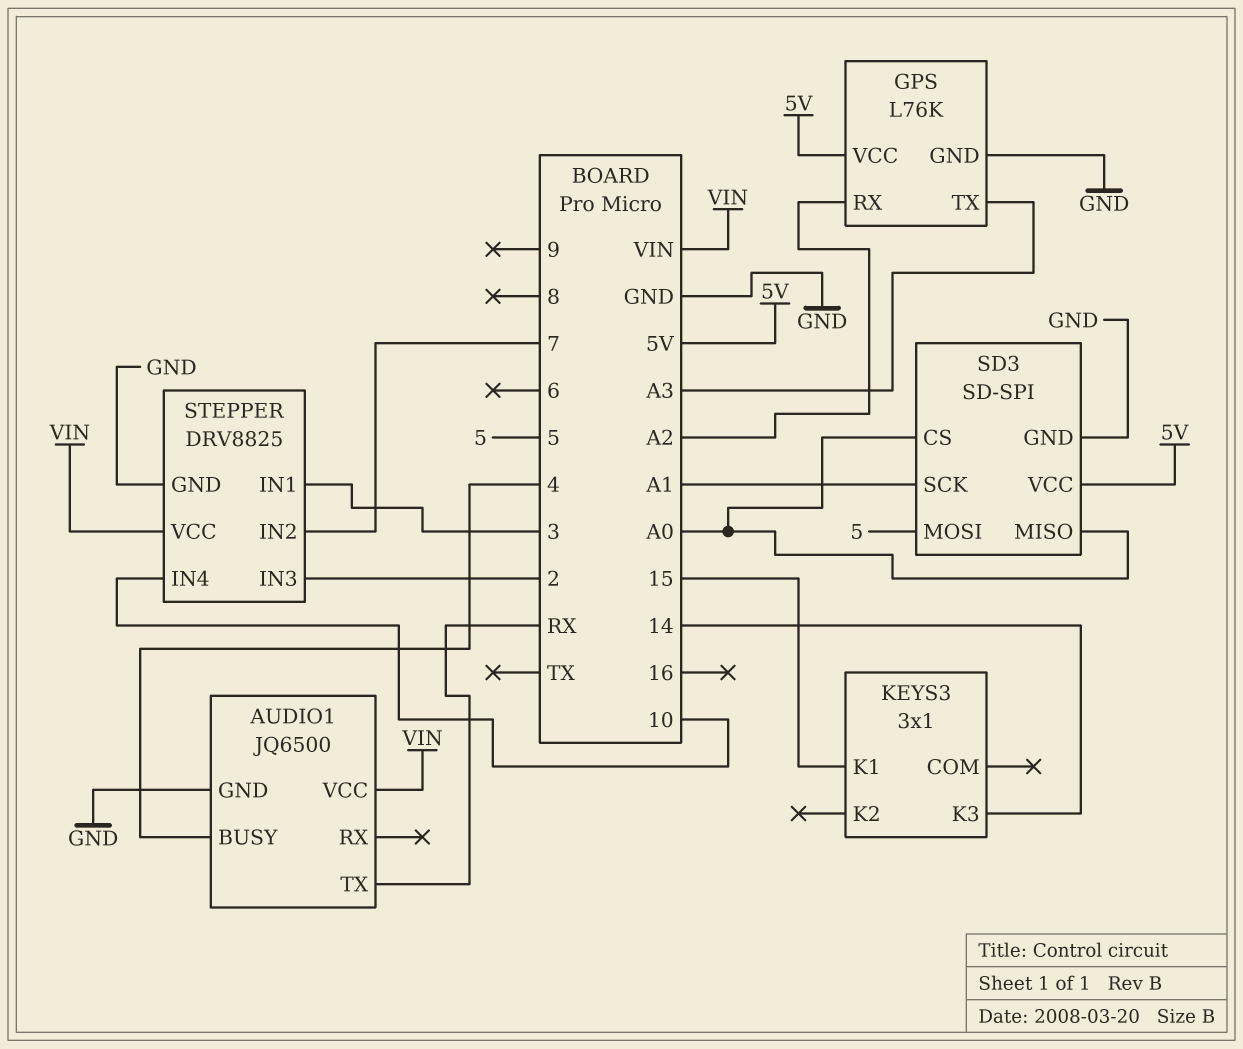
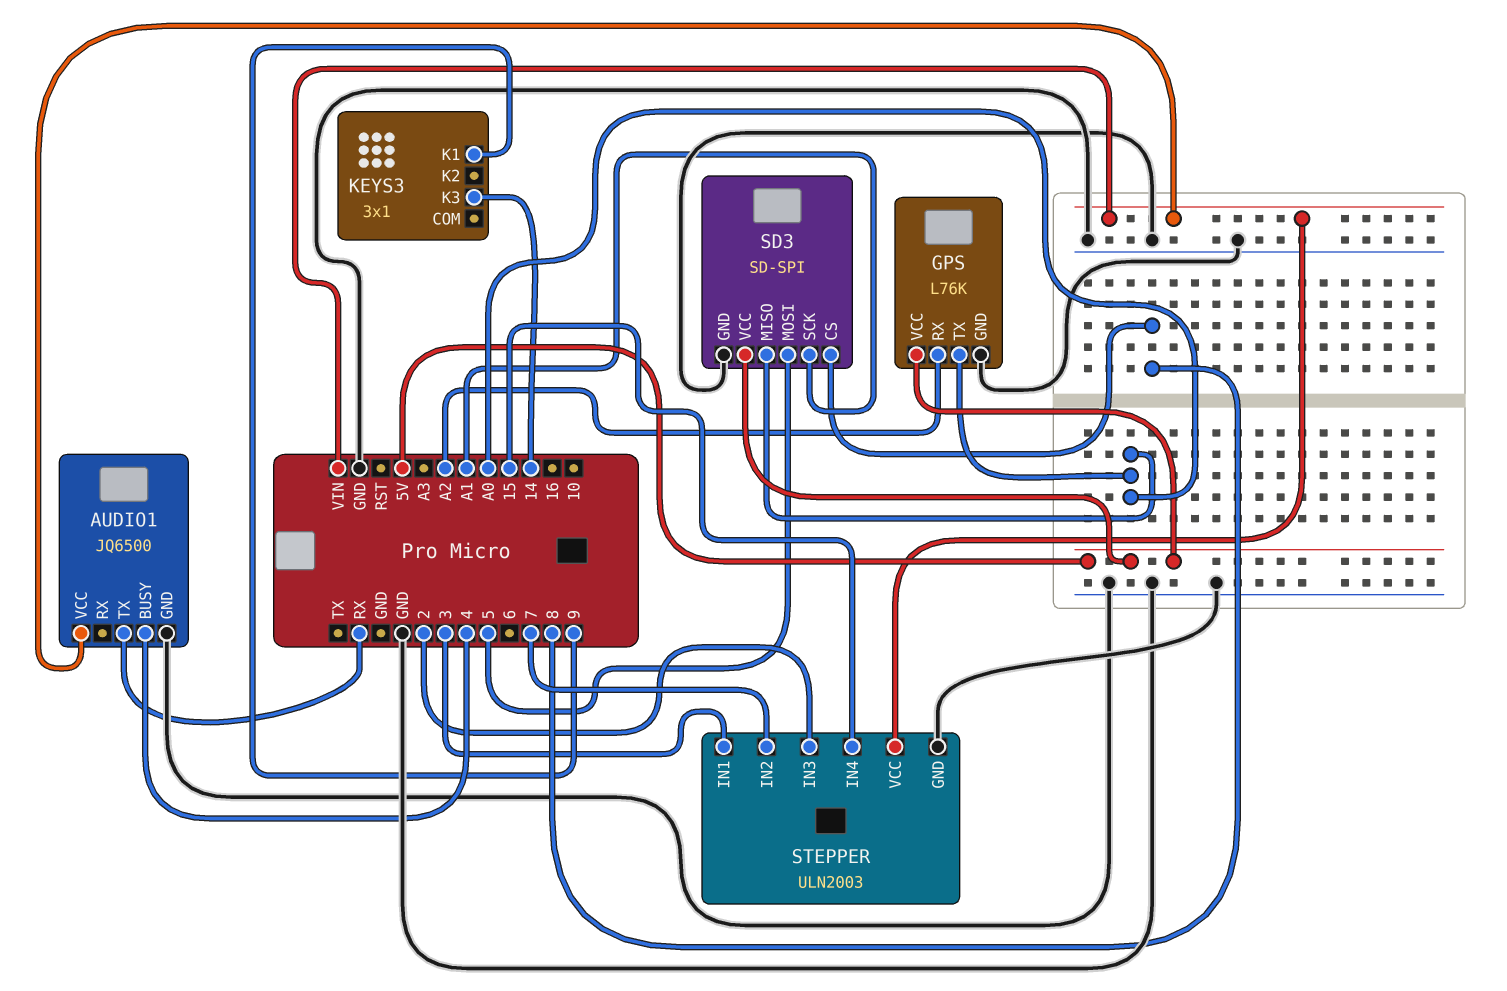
GPS pin TX: A3 -> A0
KEYS3 pin K1: 15 -> 9
SD3 pin CS: A0 -> 8
STEPPER: DRV8825 -> ULN2003
STEPPER pin IN4: 10 -> 15

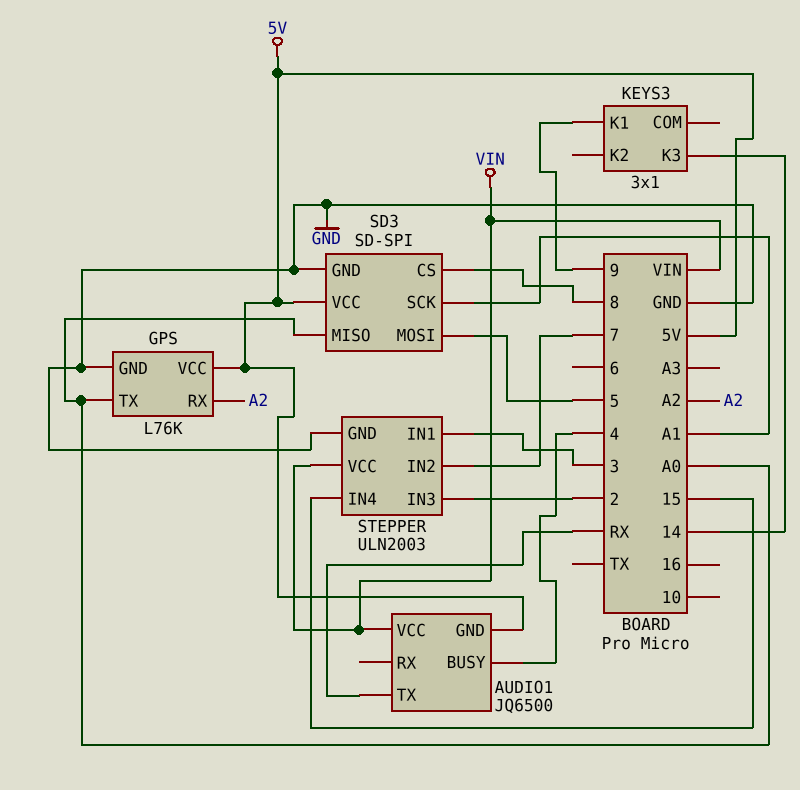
AUDIO1 pin GND: GND -> 5V

